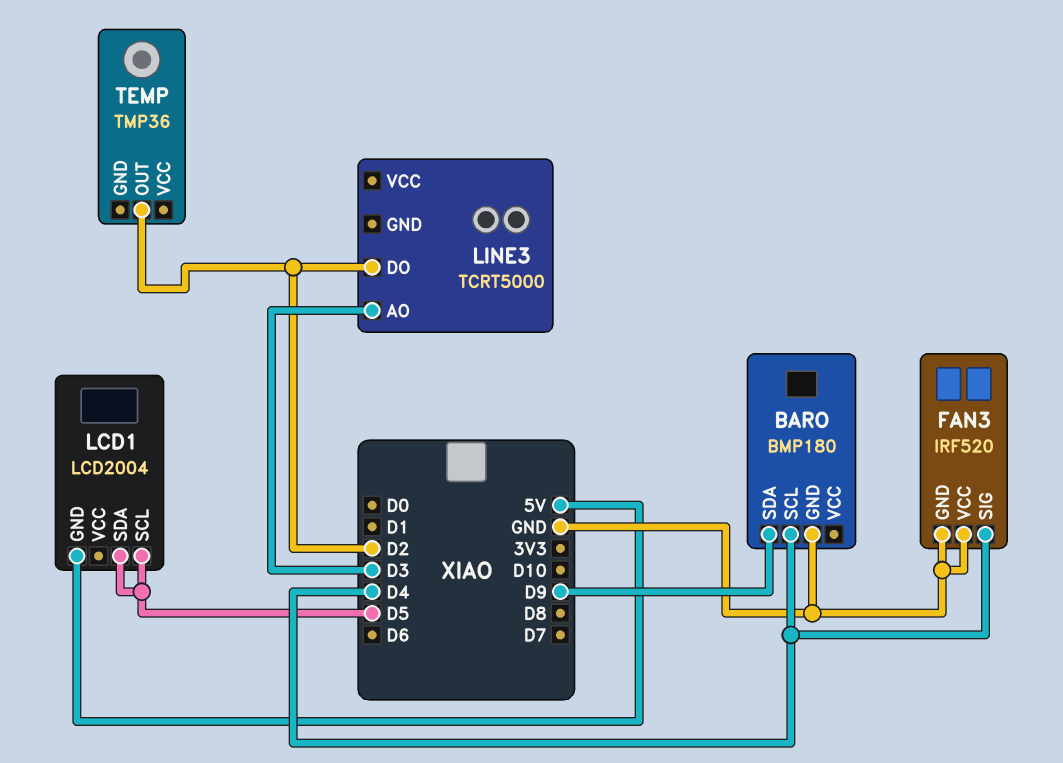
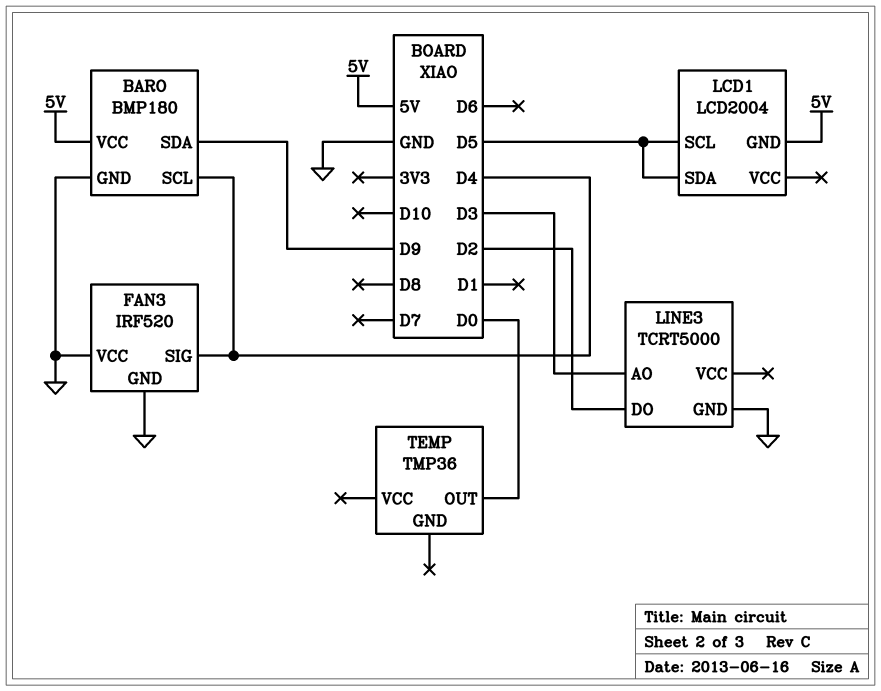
BARO pin VCC: none -> 5V
LINE3 pin GND: none -> GND
TEMP pin OUT: D2 -> D0

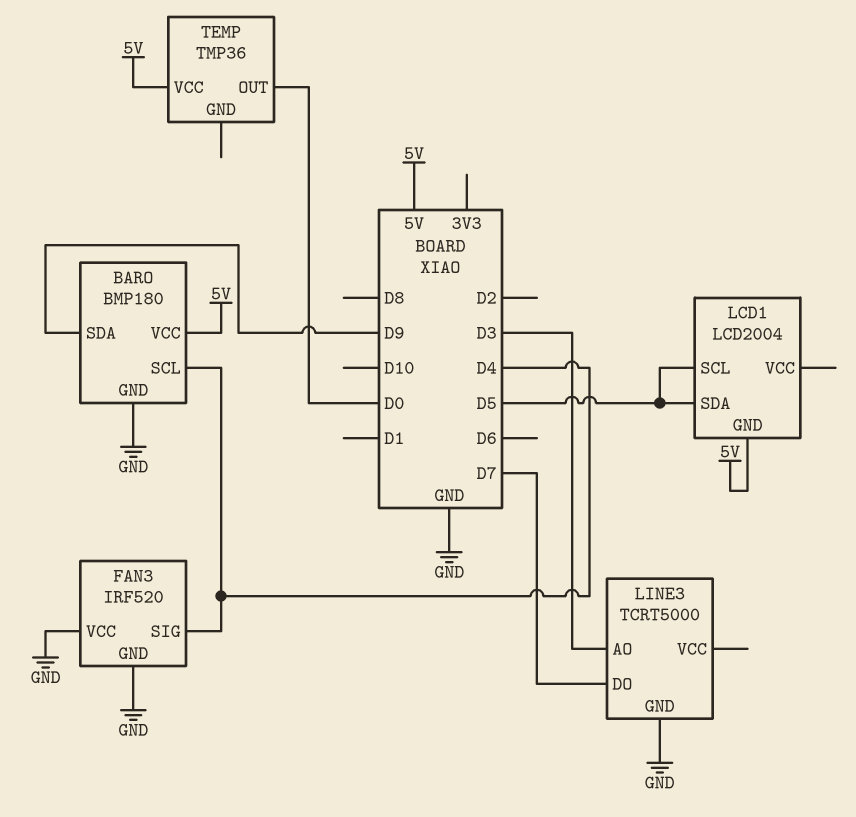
LINE3 pin DO: D2 -> D7
TEMP pin VCC: none -> 5V

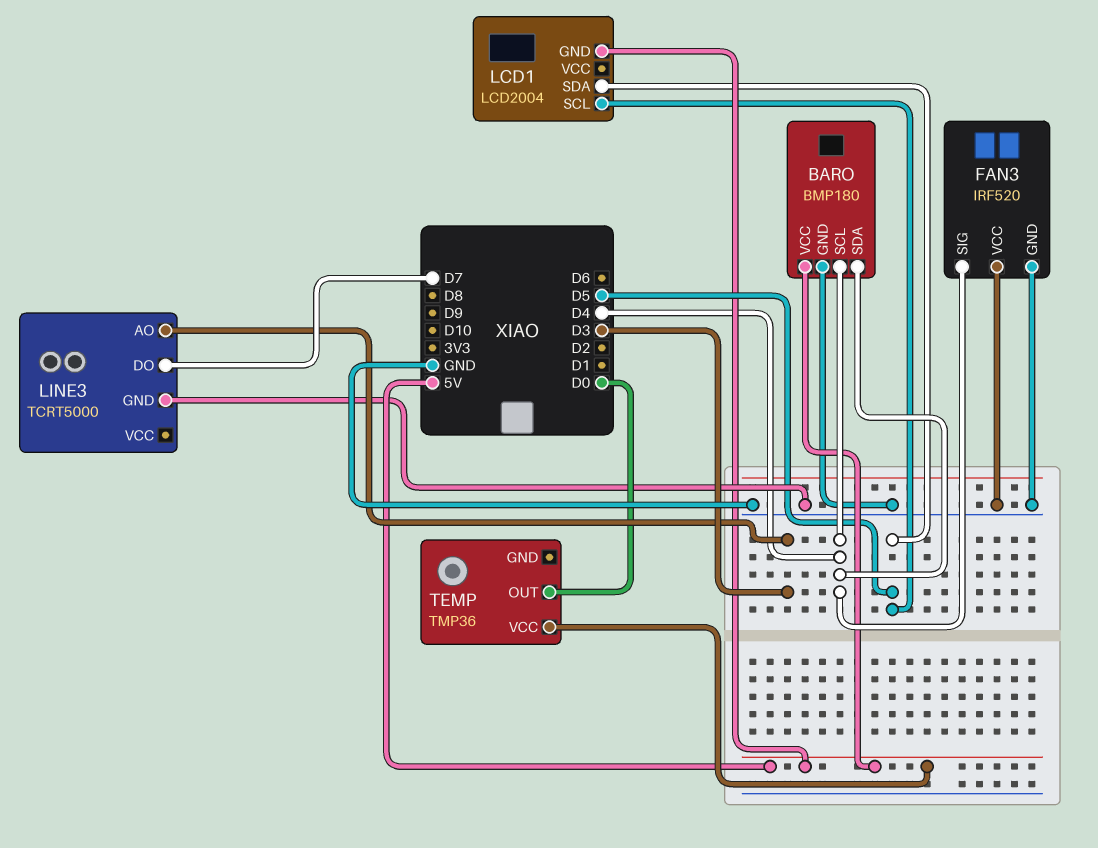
BARO pin SDA: D9 -> D4

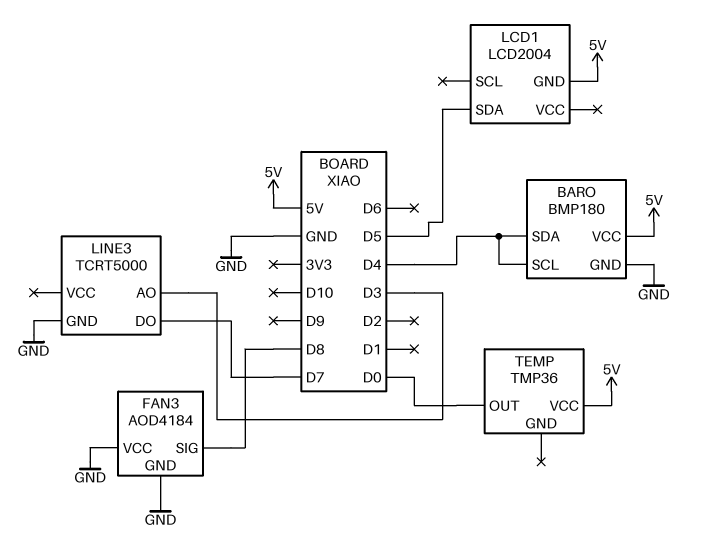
FAN3: IRF520 -> AOD4184
FAN3 pin SIG: D4 -> D8
LCD1 pin SCL: D5 -> none

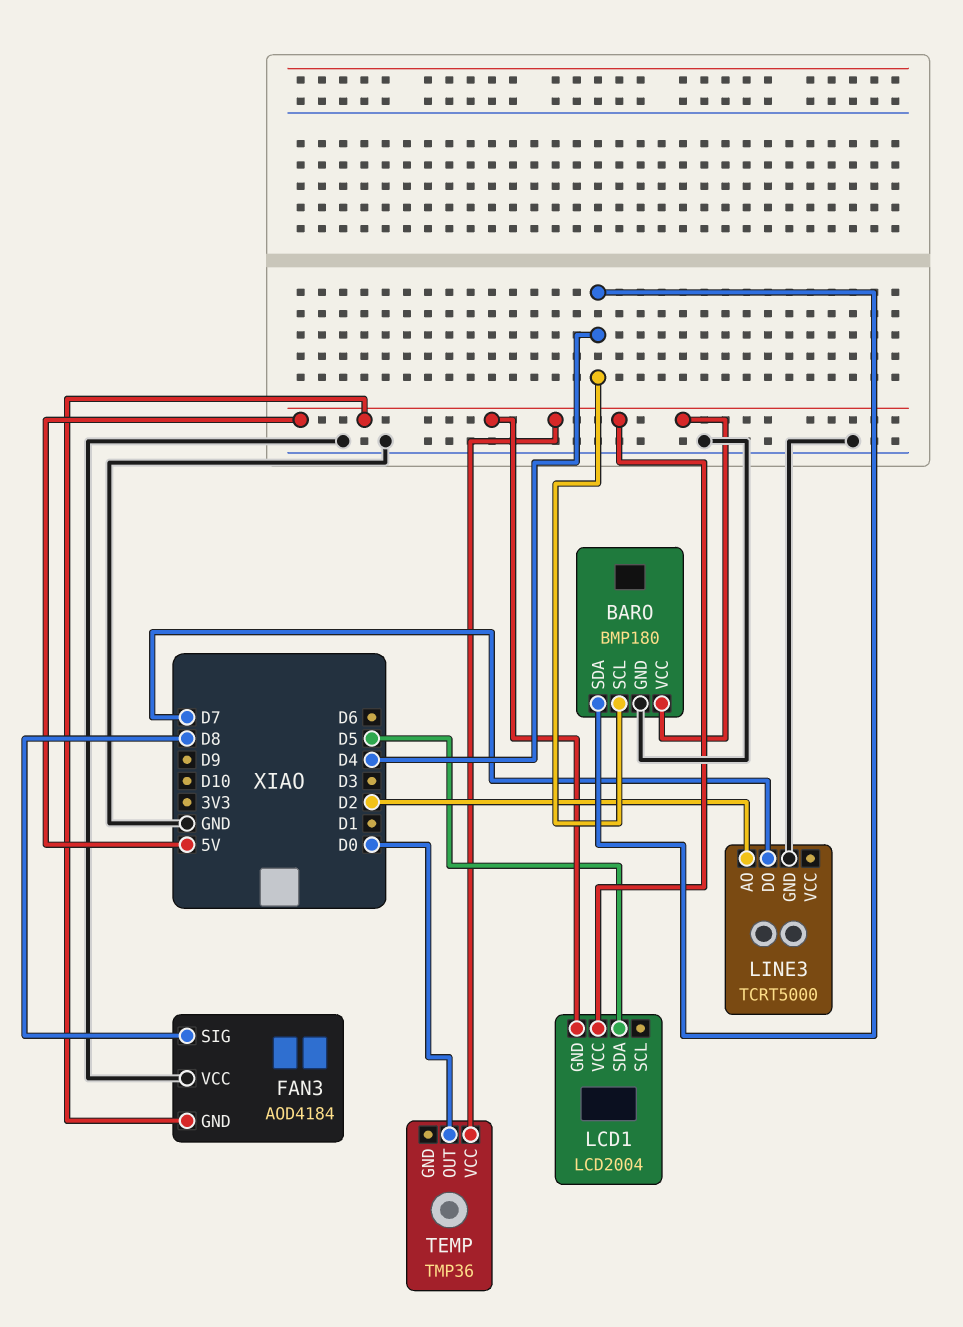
FAN3 pin GND: GND -> 5V
LCD1 pin VCC: none -> 5V
LINE3 pin AO: D3 -> D2

